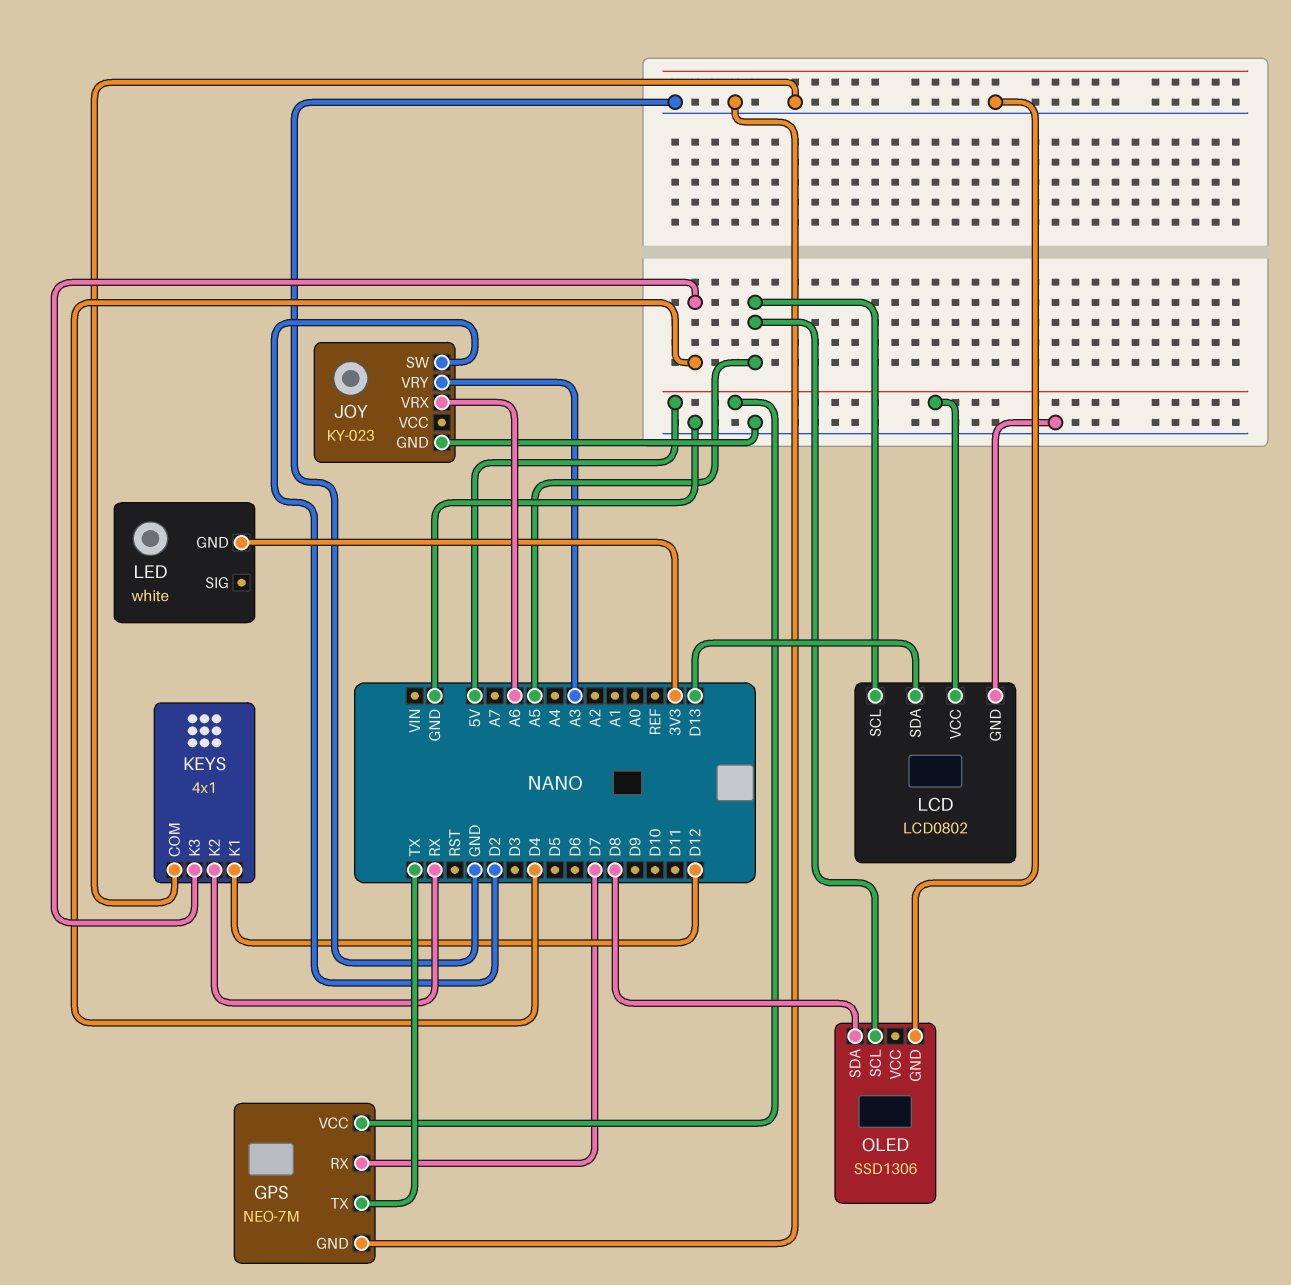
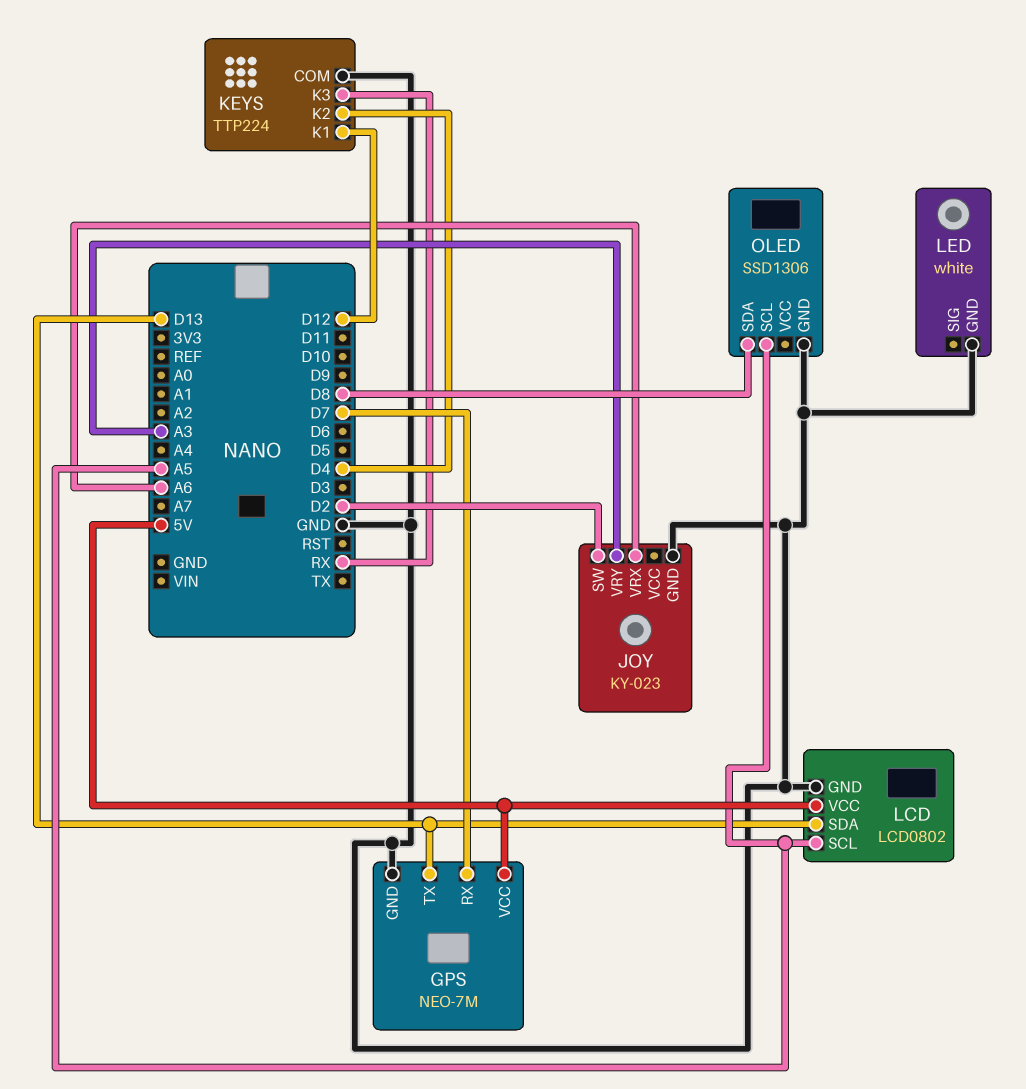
GPS pin TX: TX -> D13
KEYS: 4x1 -> TTP224
KEYS pin K2: RX -> D4
KEYS pin K3: D4 -> RX
LED pin GND: 3V3 -> GND

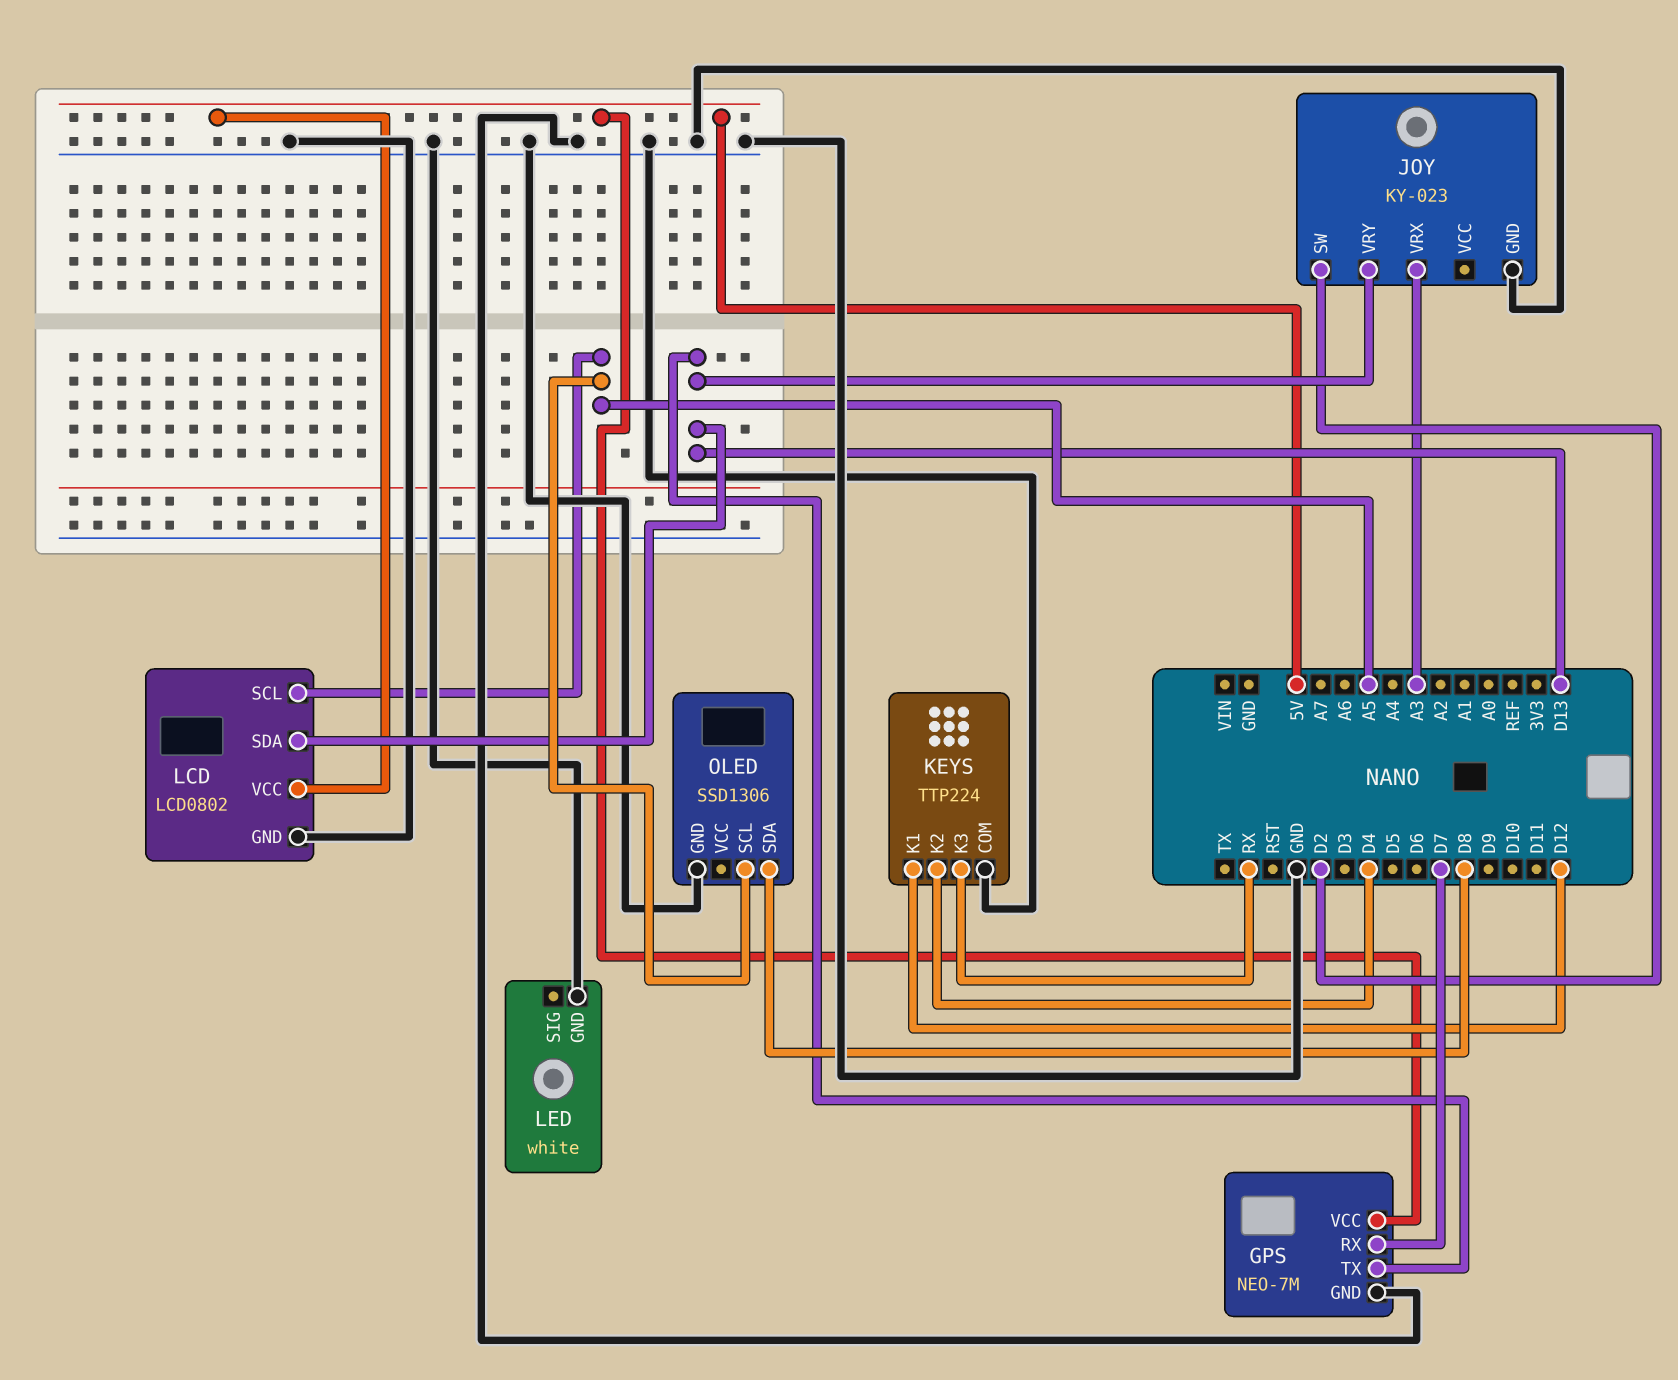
JOY pin VRX: A6 -> A3
JOY pin VRY: A3 -> D13

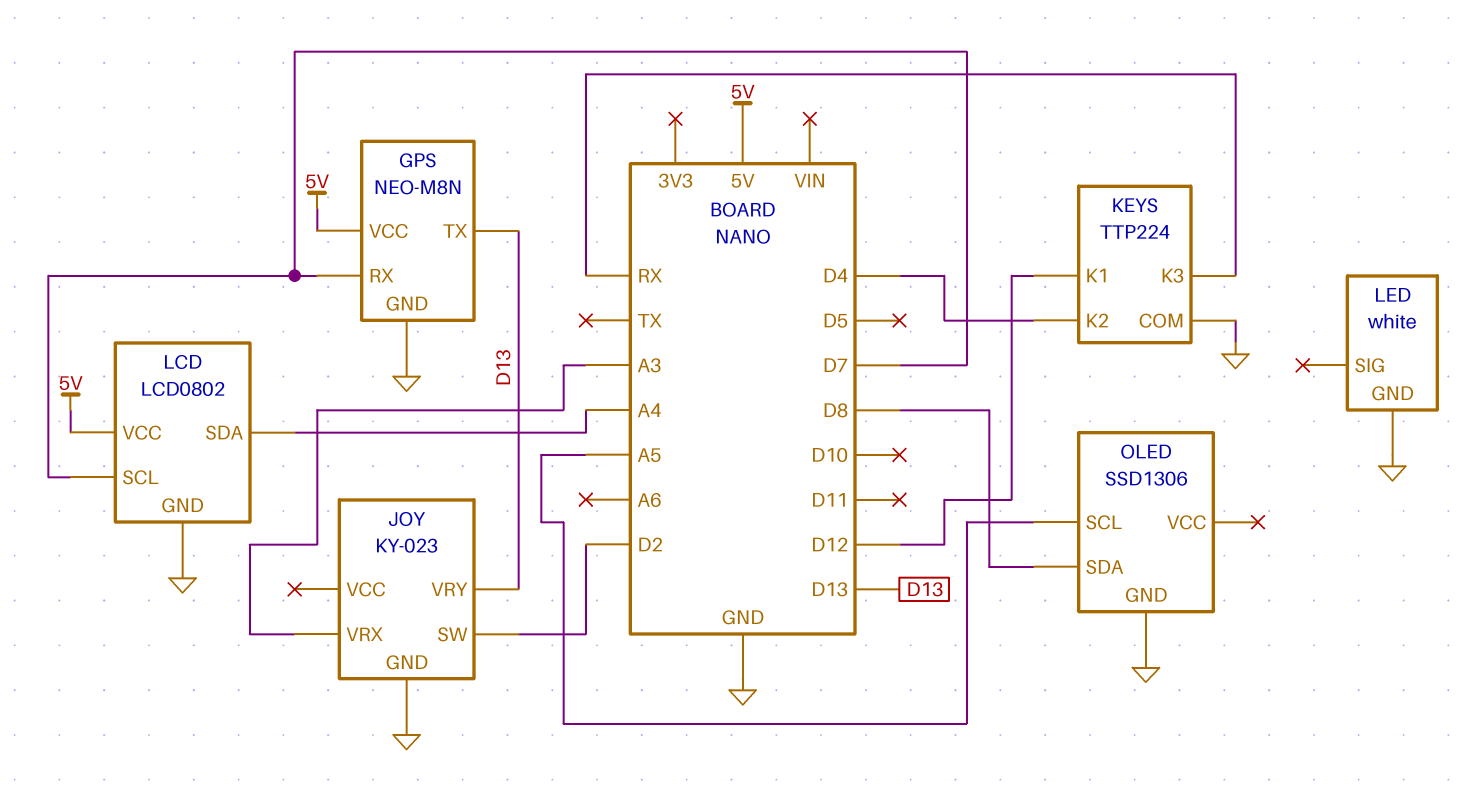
GPS: NEO-7M -> NEO-M8N
LCD pin SCL: A5 -> D7
LCD pin SDA: D13 -> A4

